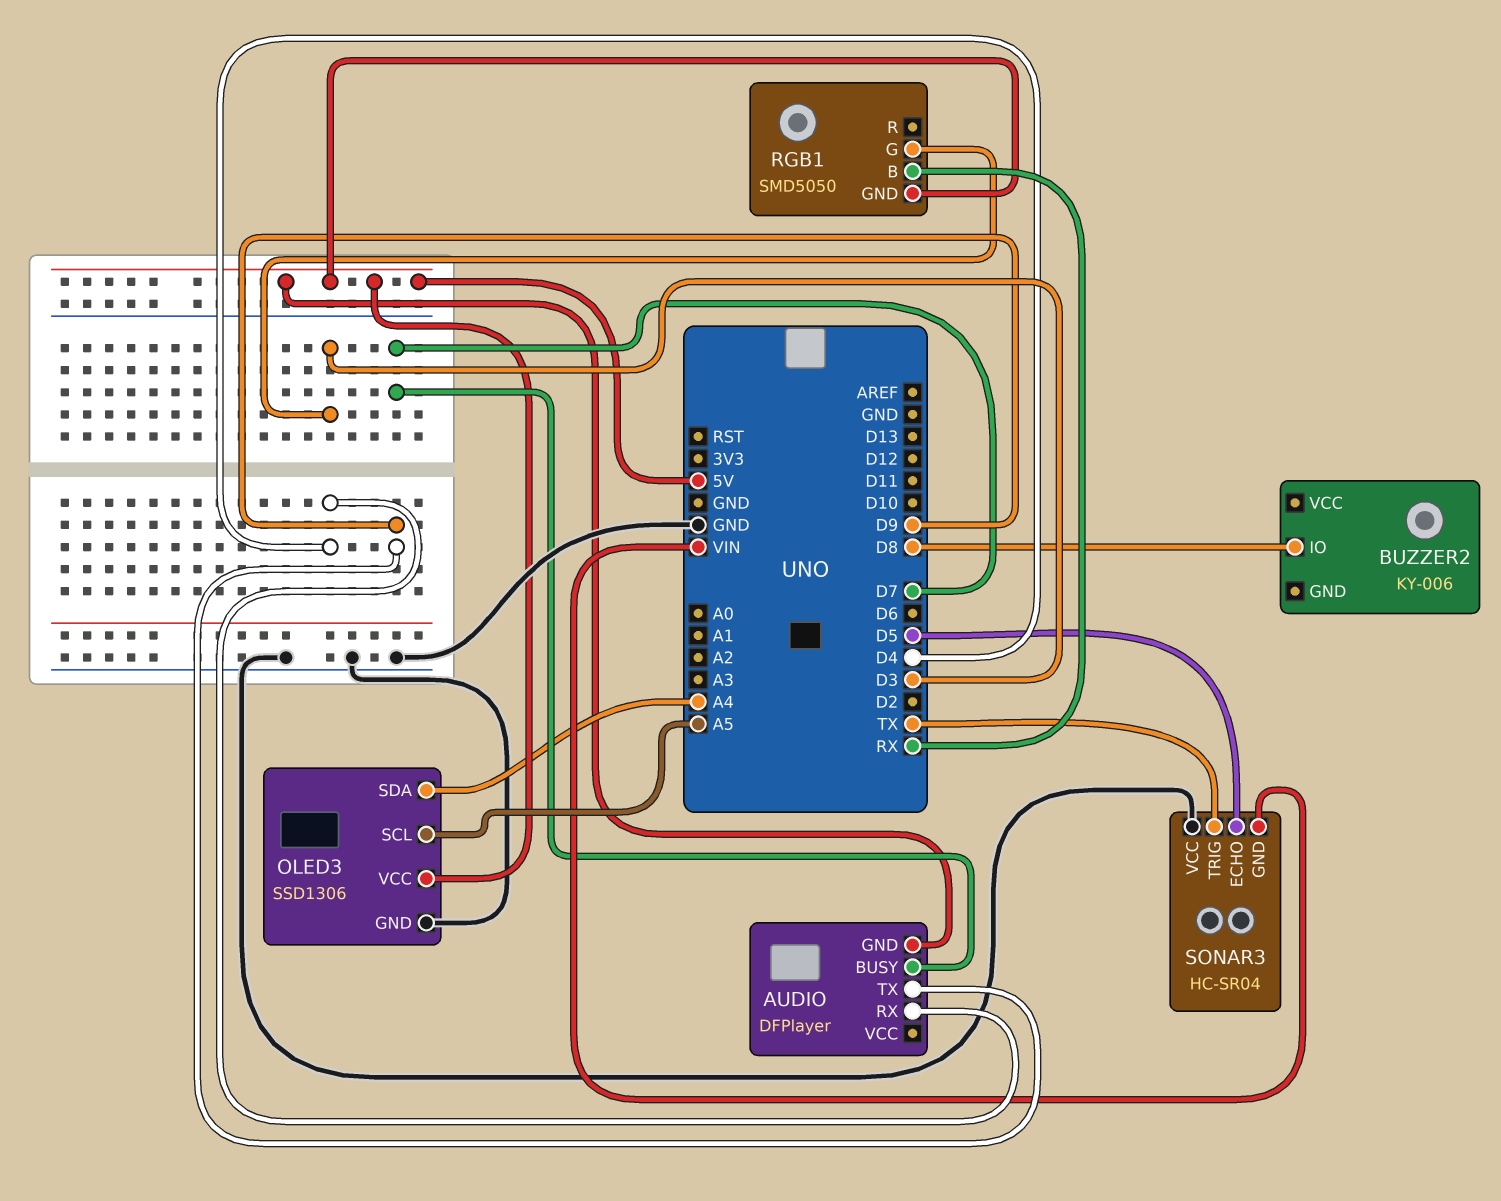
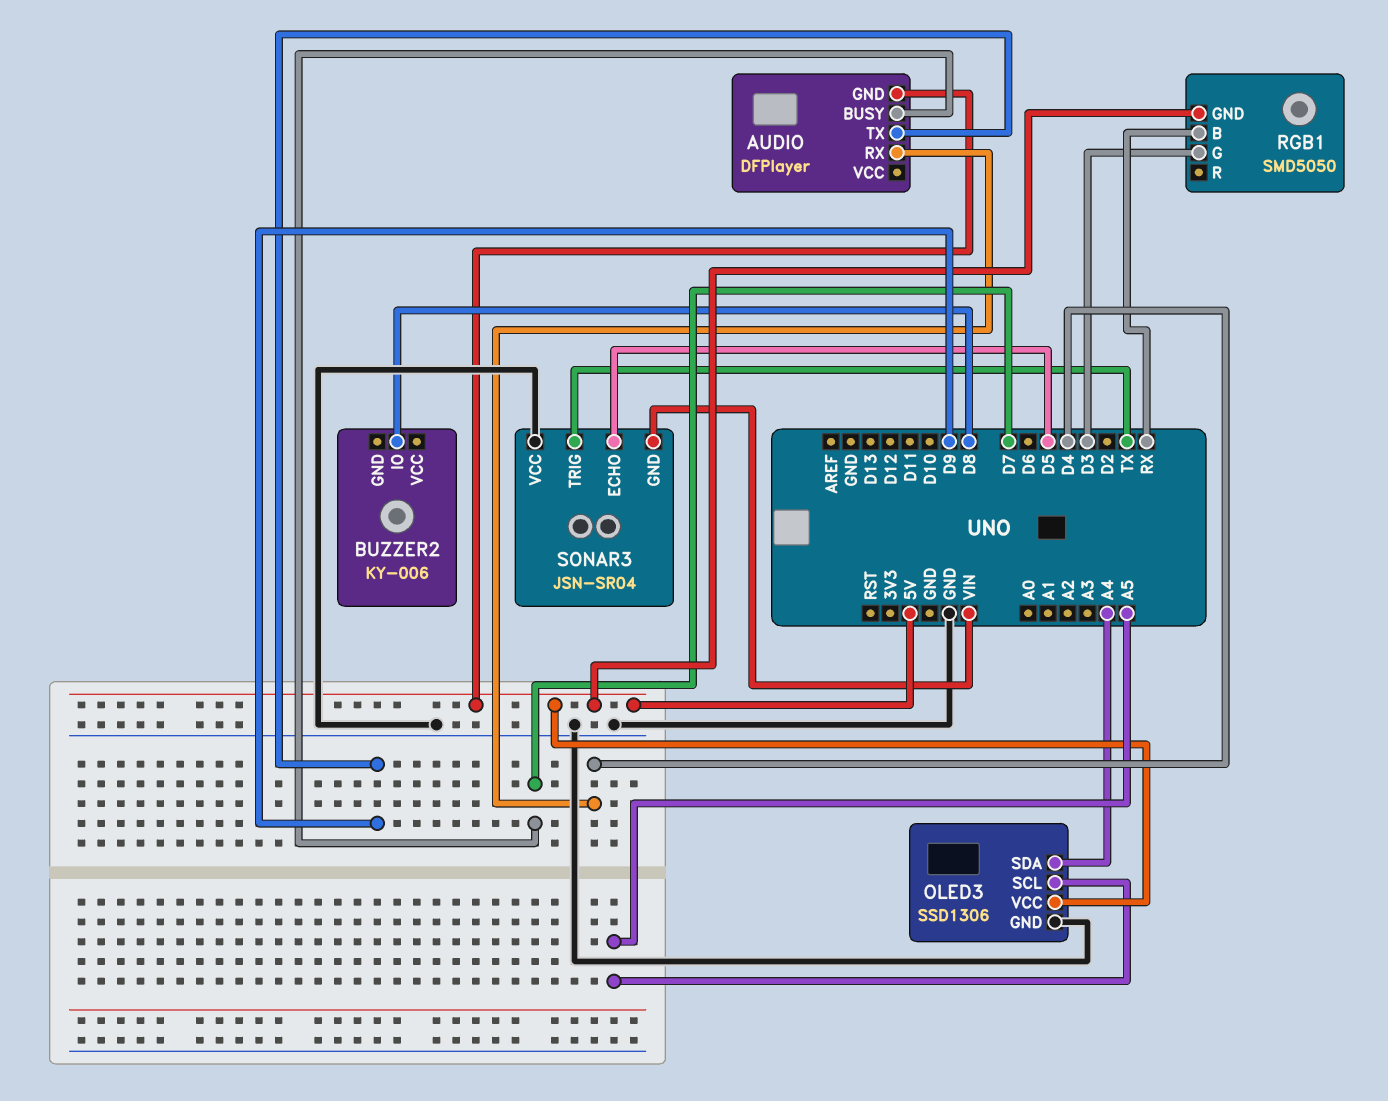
SONAR3: HC-SR04 -> JSN-SR04

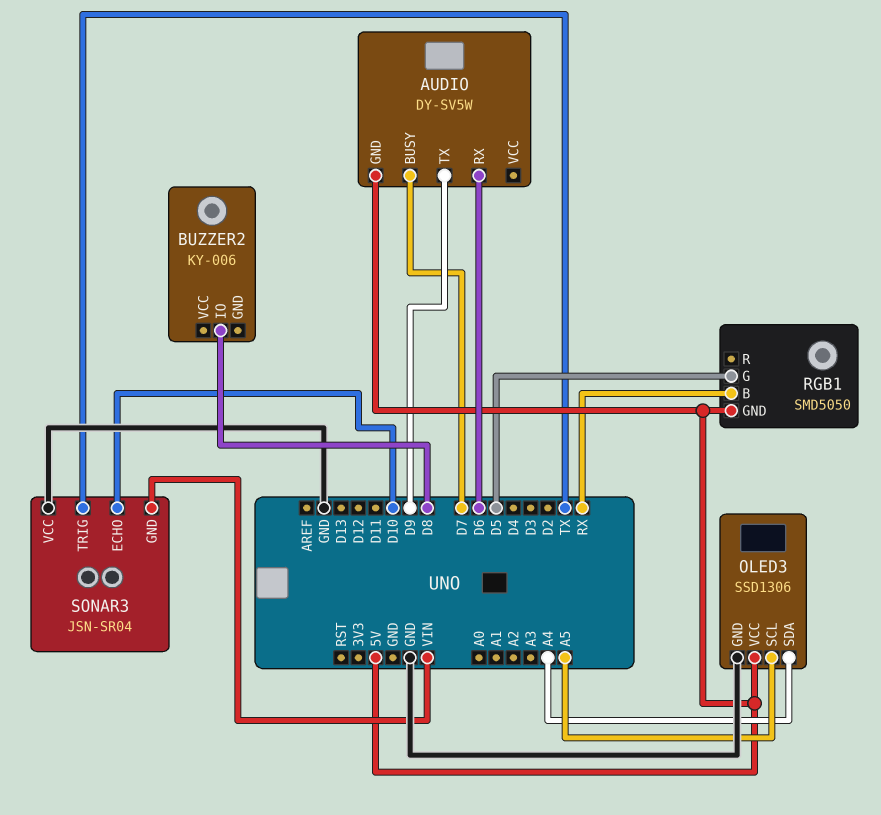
AUDIO: DFPlayer -> DY-SV5W
AUDIO pin RX: D4 -> D6
RGB1 pin G: D3 -> D5
SONAR3 pin ECHO: D5 -> D10

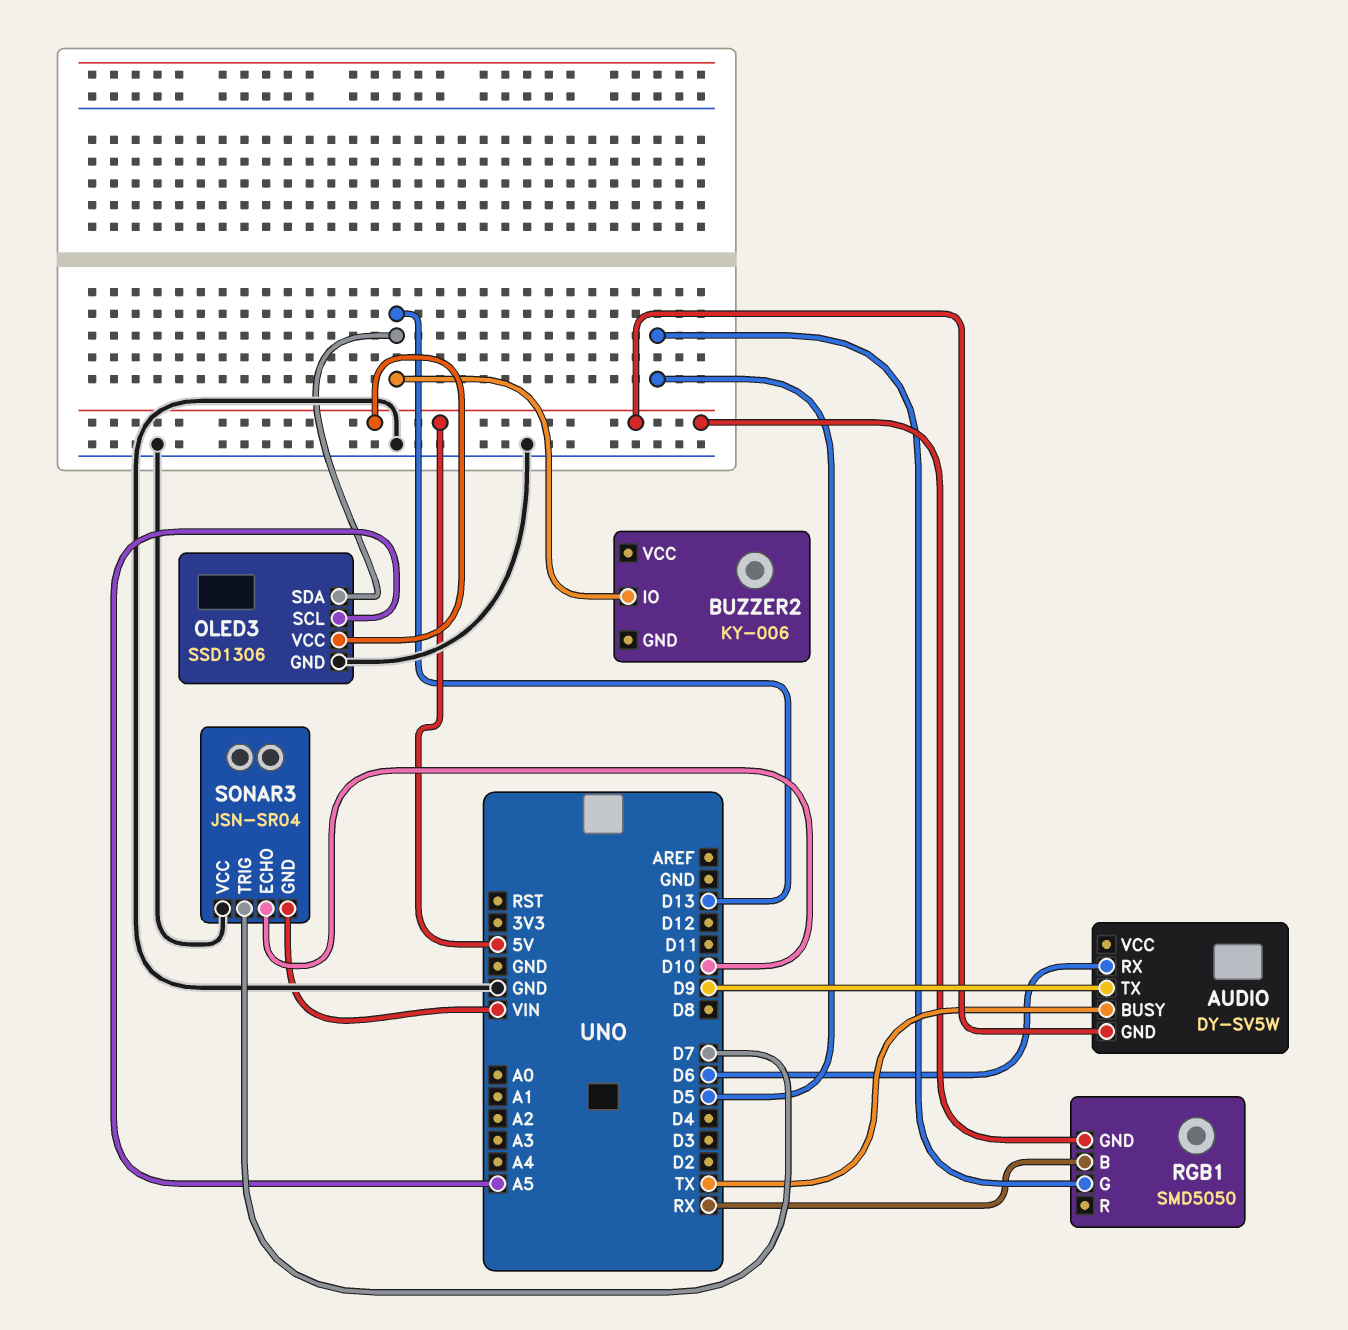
AUDIO pin BUSY: D7 -> TX
BUZZER2 pin IO: D8 -> D13
OLED3 pin SDA: A4 -> D13
SONAR3 pin TRIG: TX -> D7

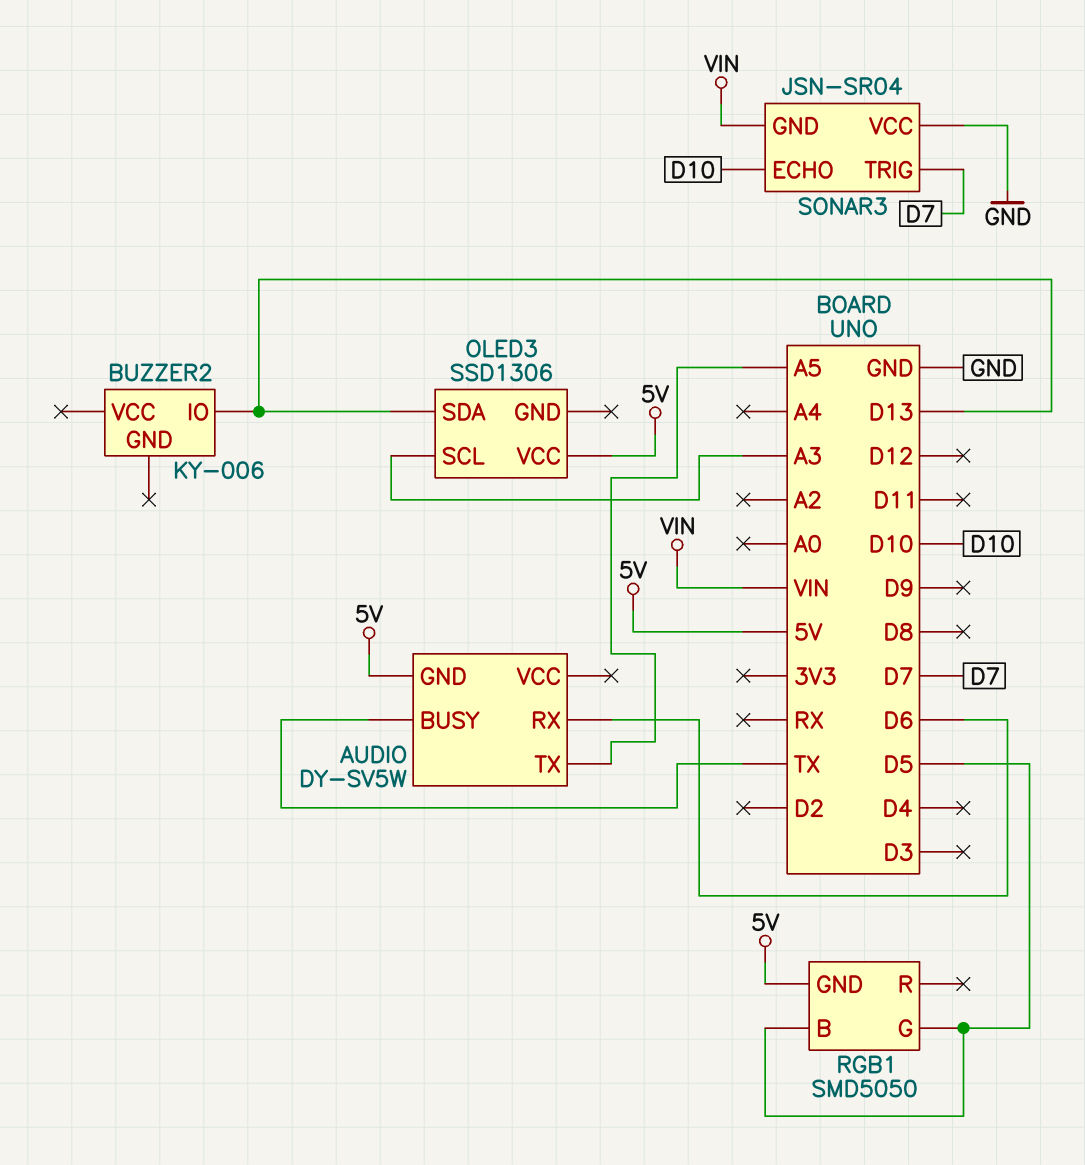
AUDIO pin TX: D9 -> A5
OLED3 pin GND: GND -> none
OLED3 pin SCL: A5 -> A3
RGB1 pin B: RX -> D5

